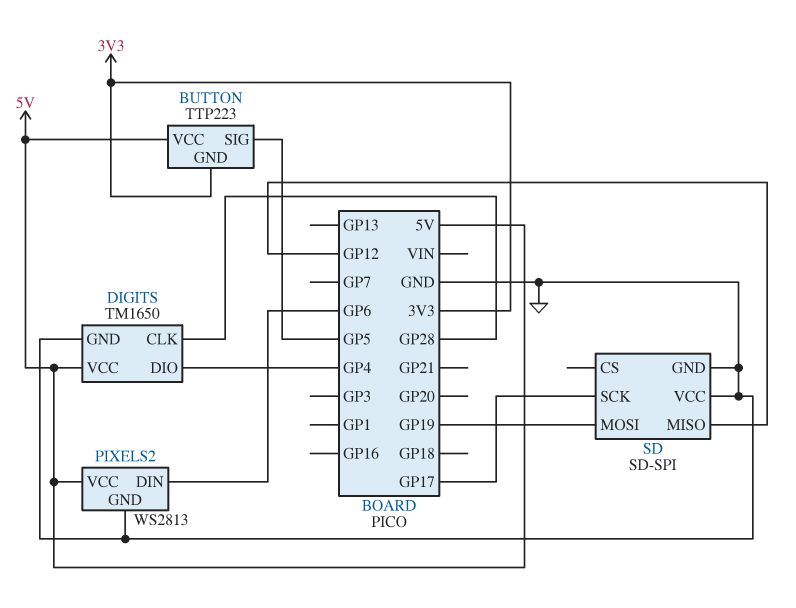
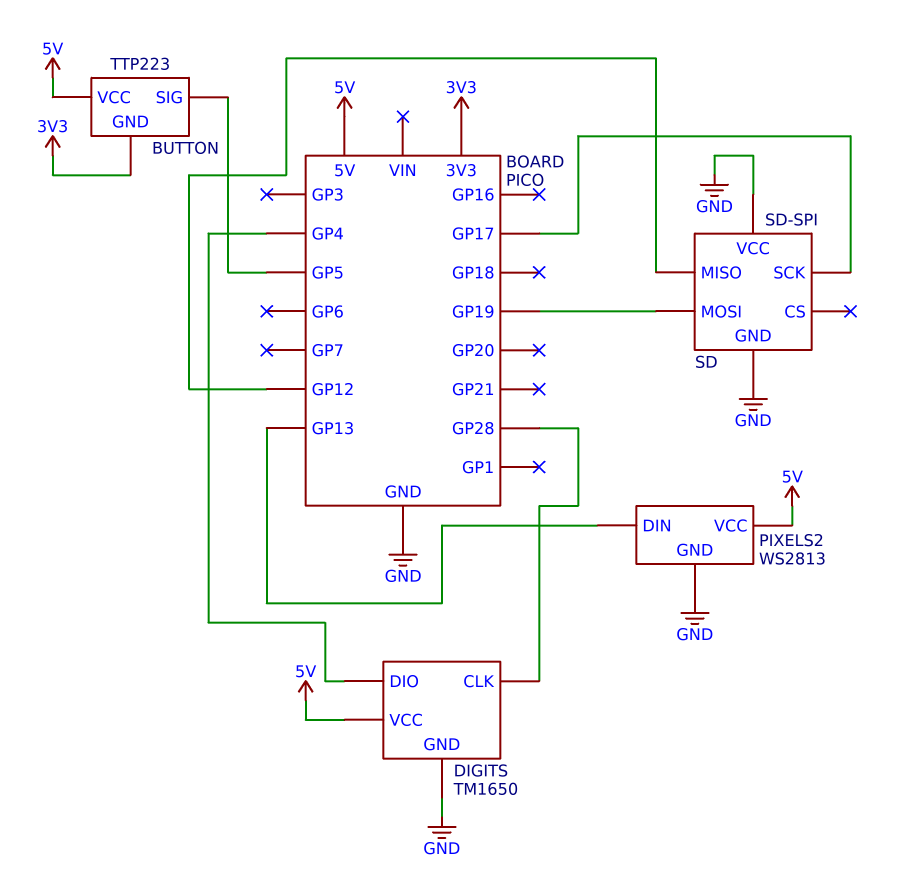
PIXELS2 pin DIN: GP6 -> GP13

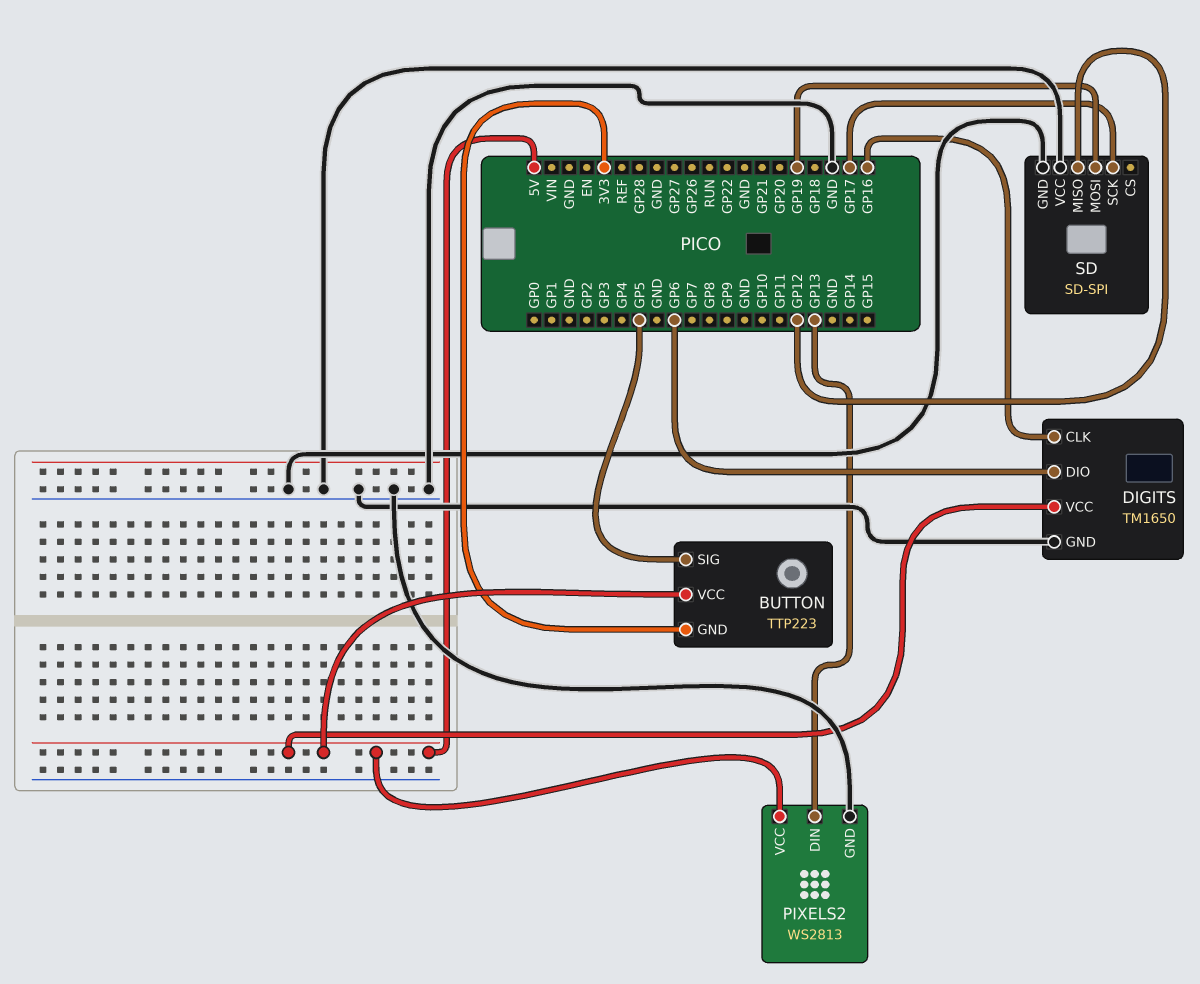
DIGITS pin CLK: GP28 -> GP16
DIGITS pin DIO: GP4 -> GP6

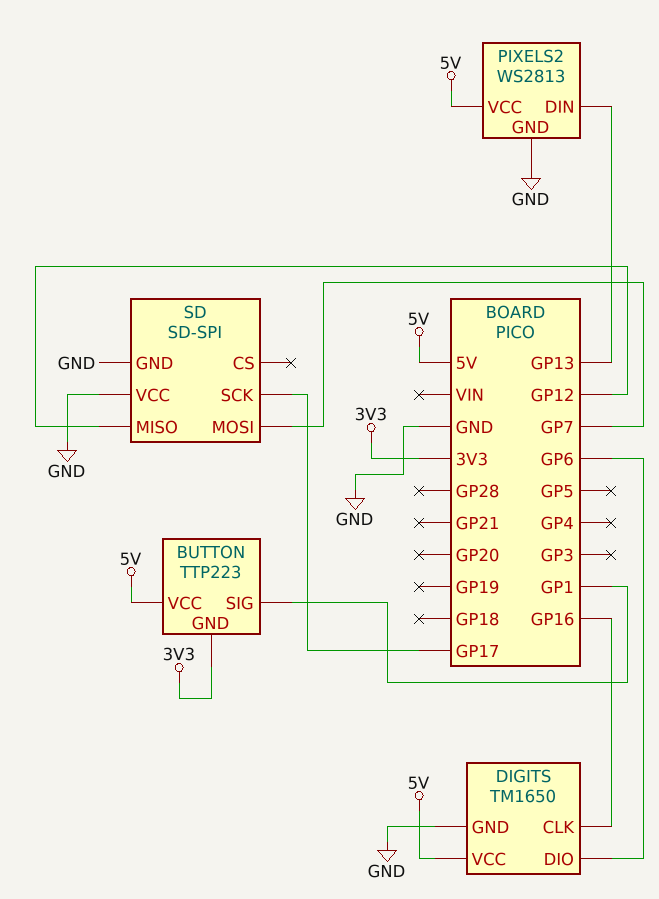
BUTTON pin SIG: GP5 -> GP1
SD pin MOSI: GP19 -> GP7

